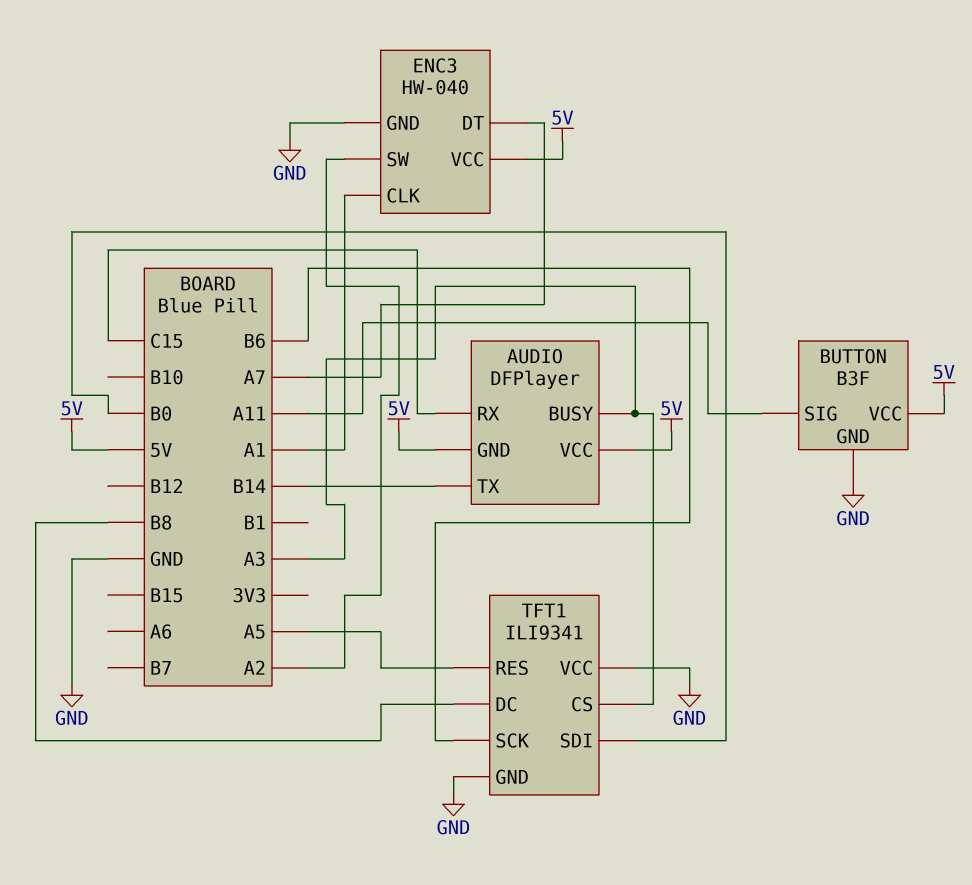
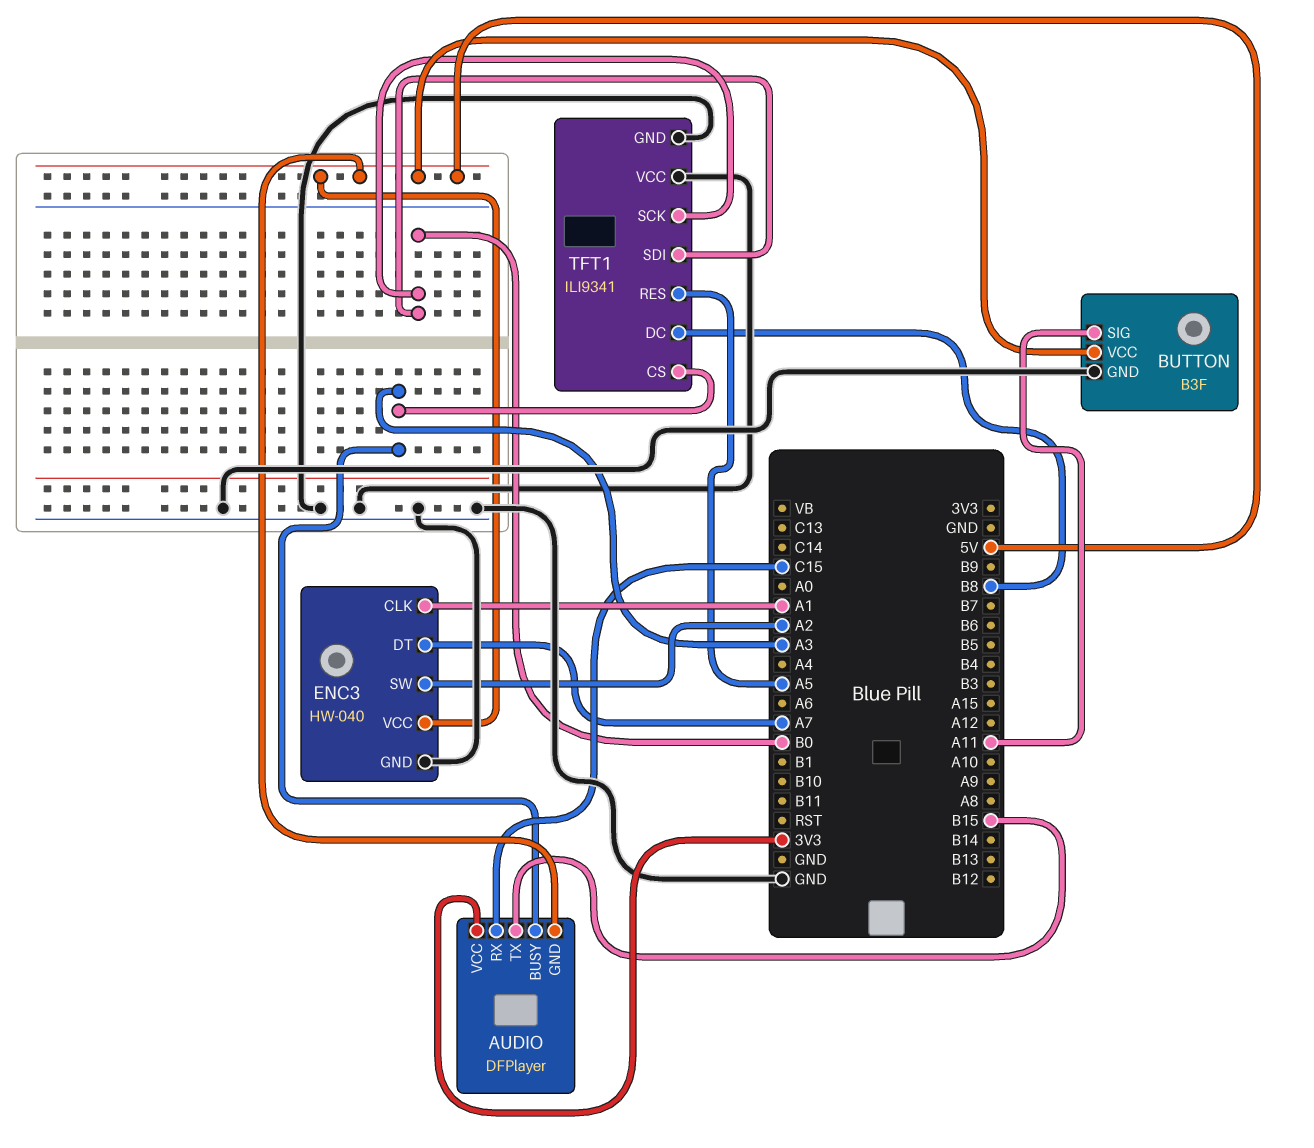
AUDIO pin TX: B14 -> B15
AUDIO pin VCC: 5V -> 3V3
TFT1 pin SCK: B6 -> B0

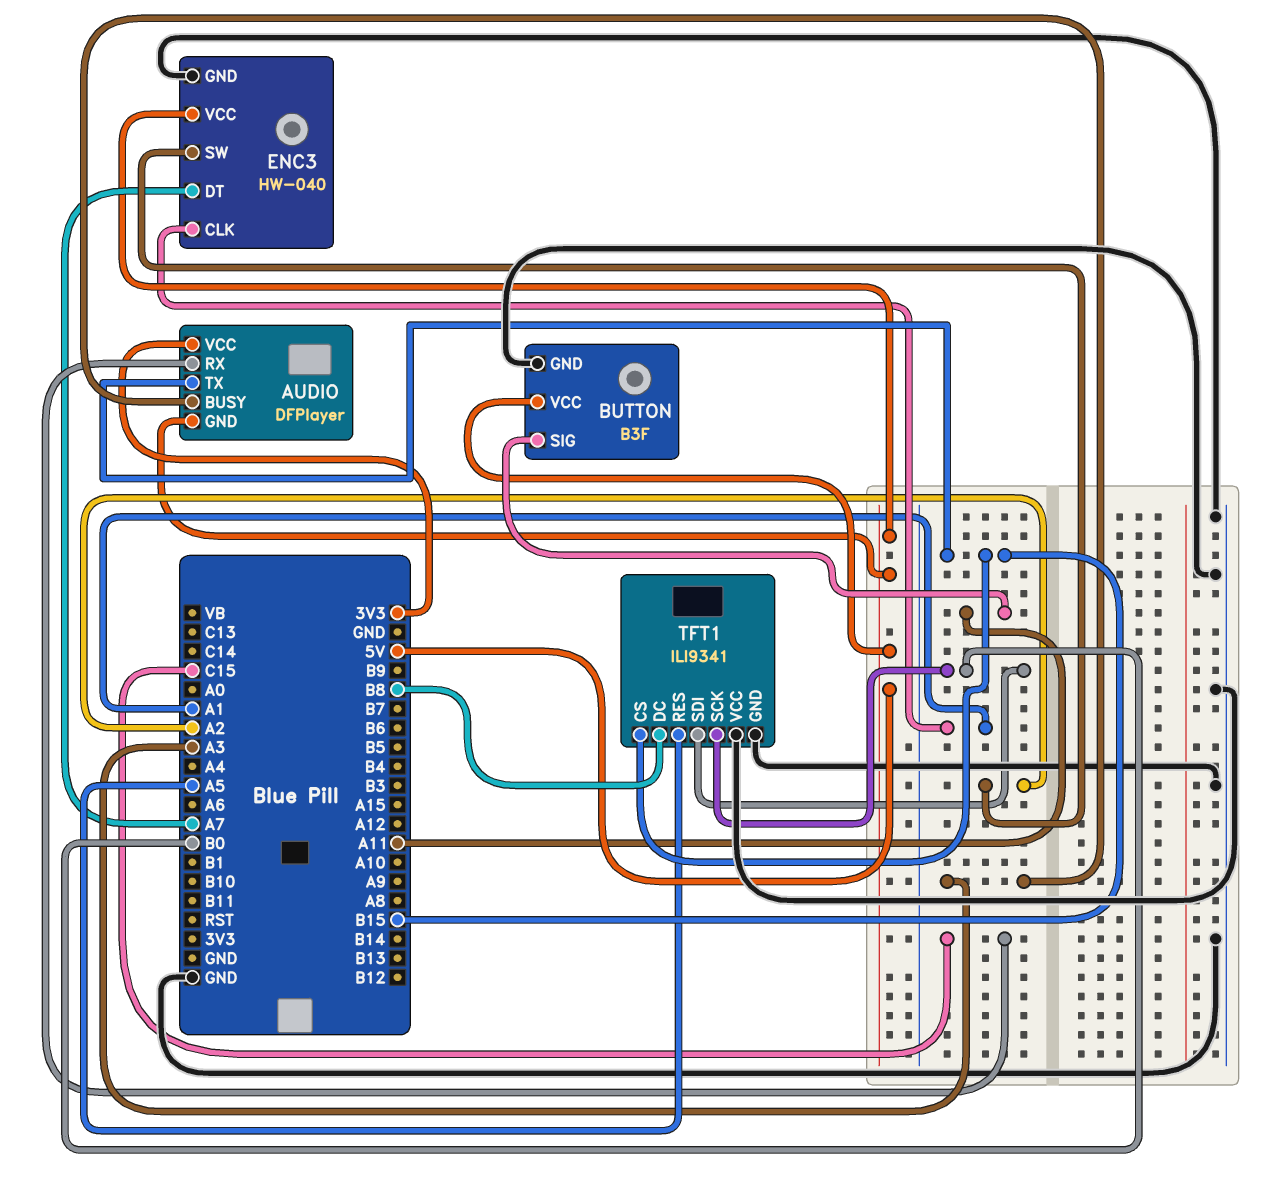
TFT1 pin CS: A3 -> B15

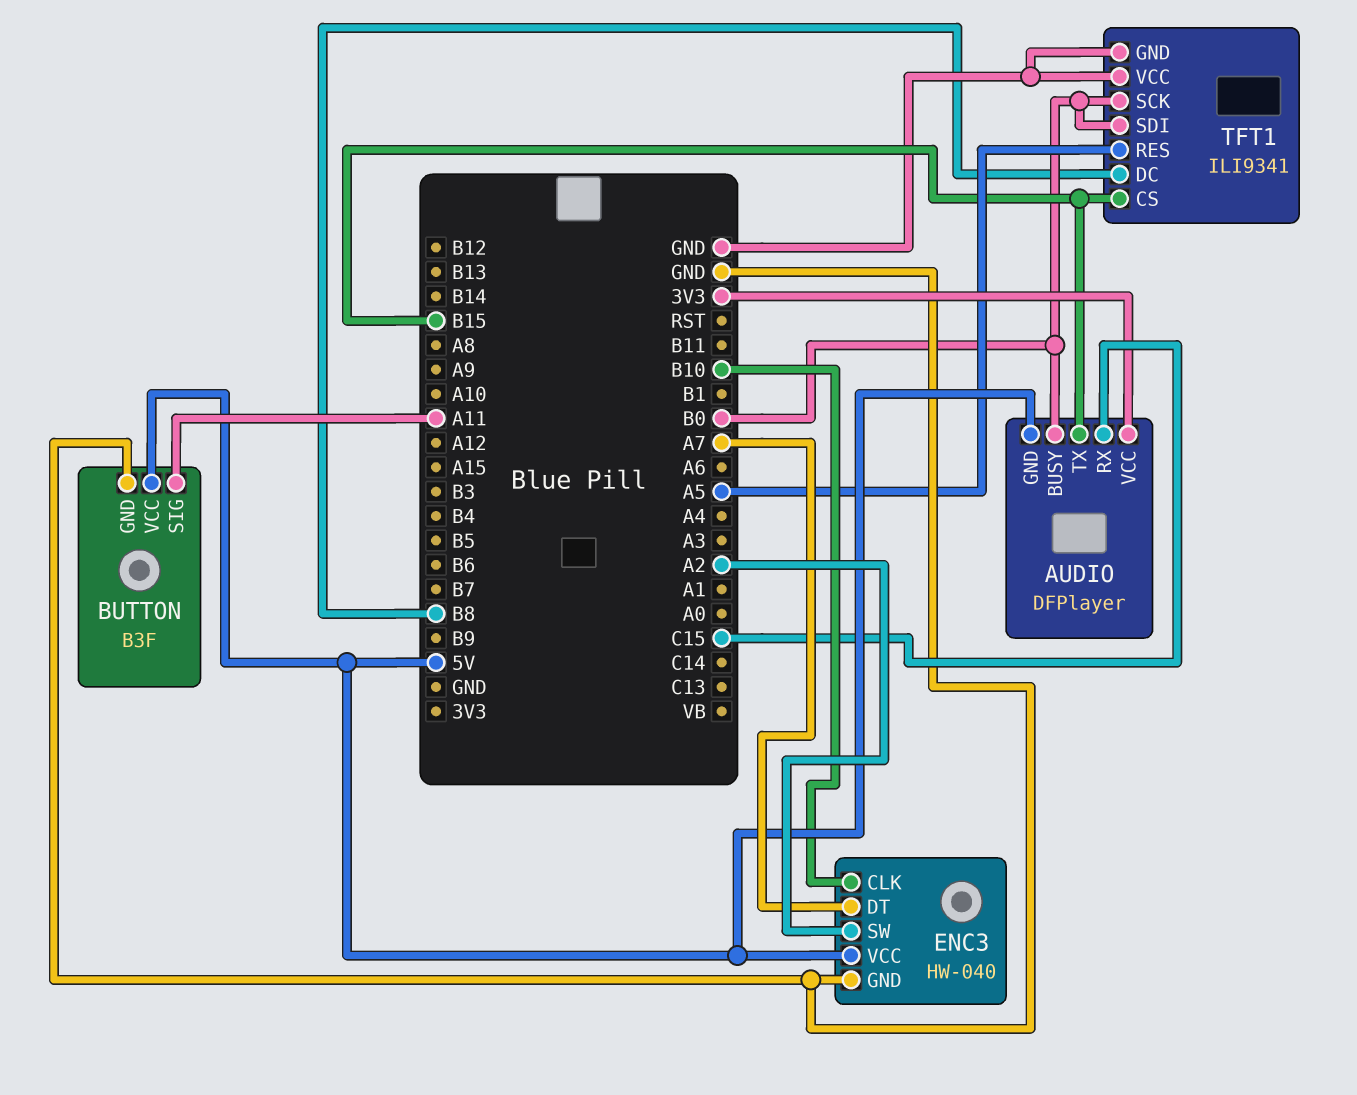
AUDIO pin BUSY: A3 -> B0
ENC3 pin CLK: A1 -> B10

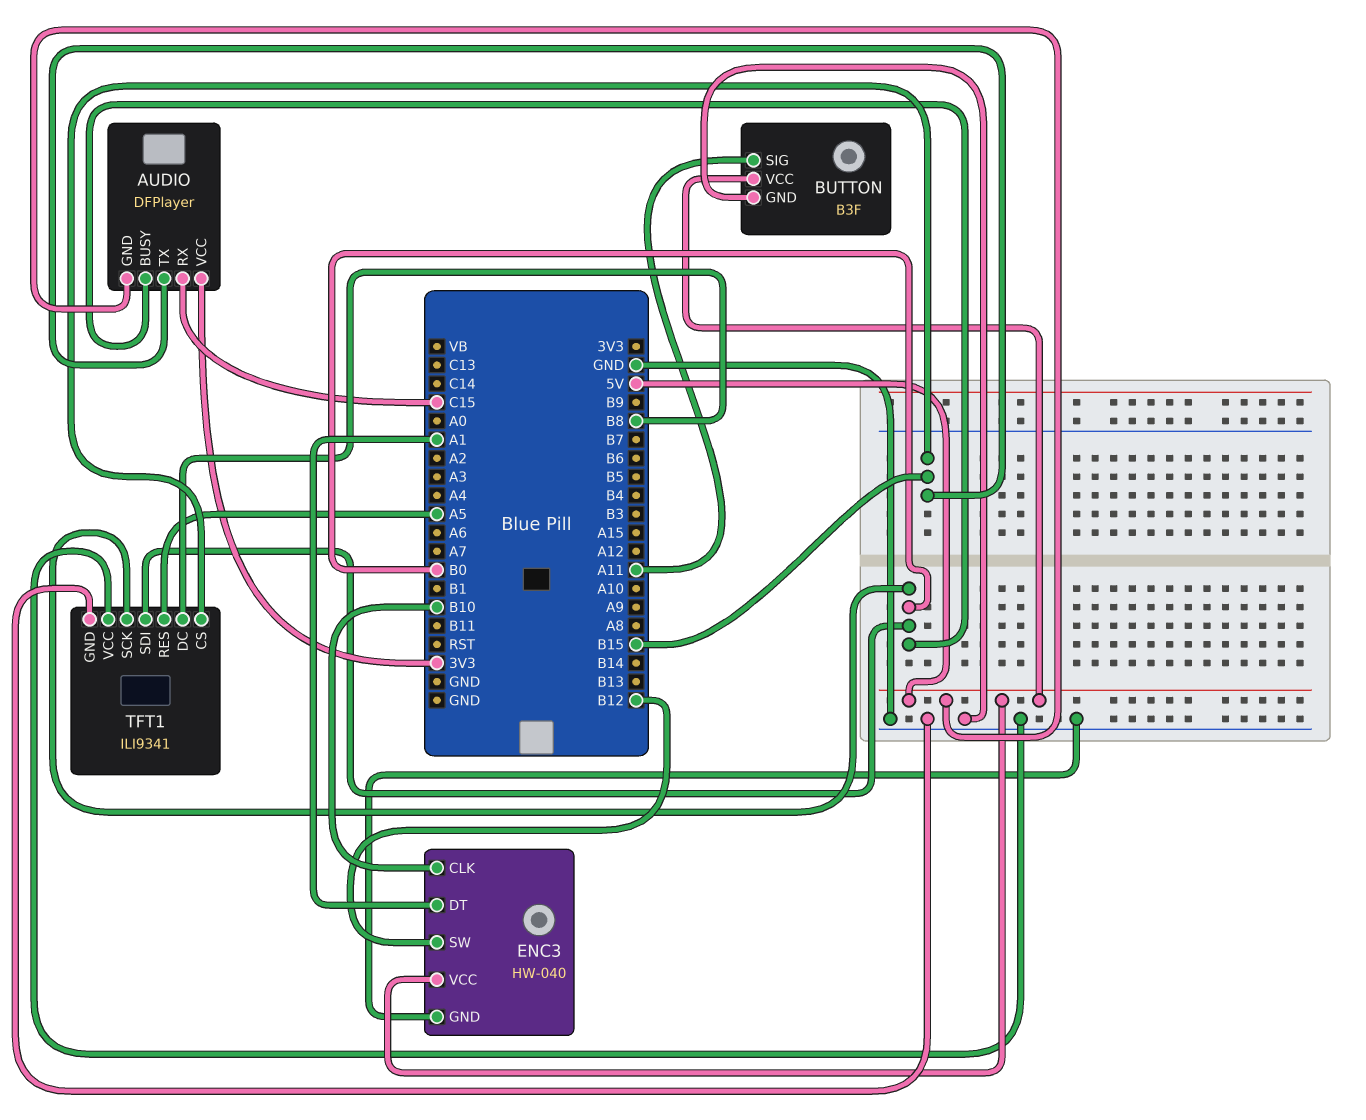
ENC3 pin DT: A7 -> A1
ENC3 pin SW: A2 -> B12

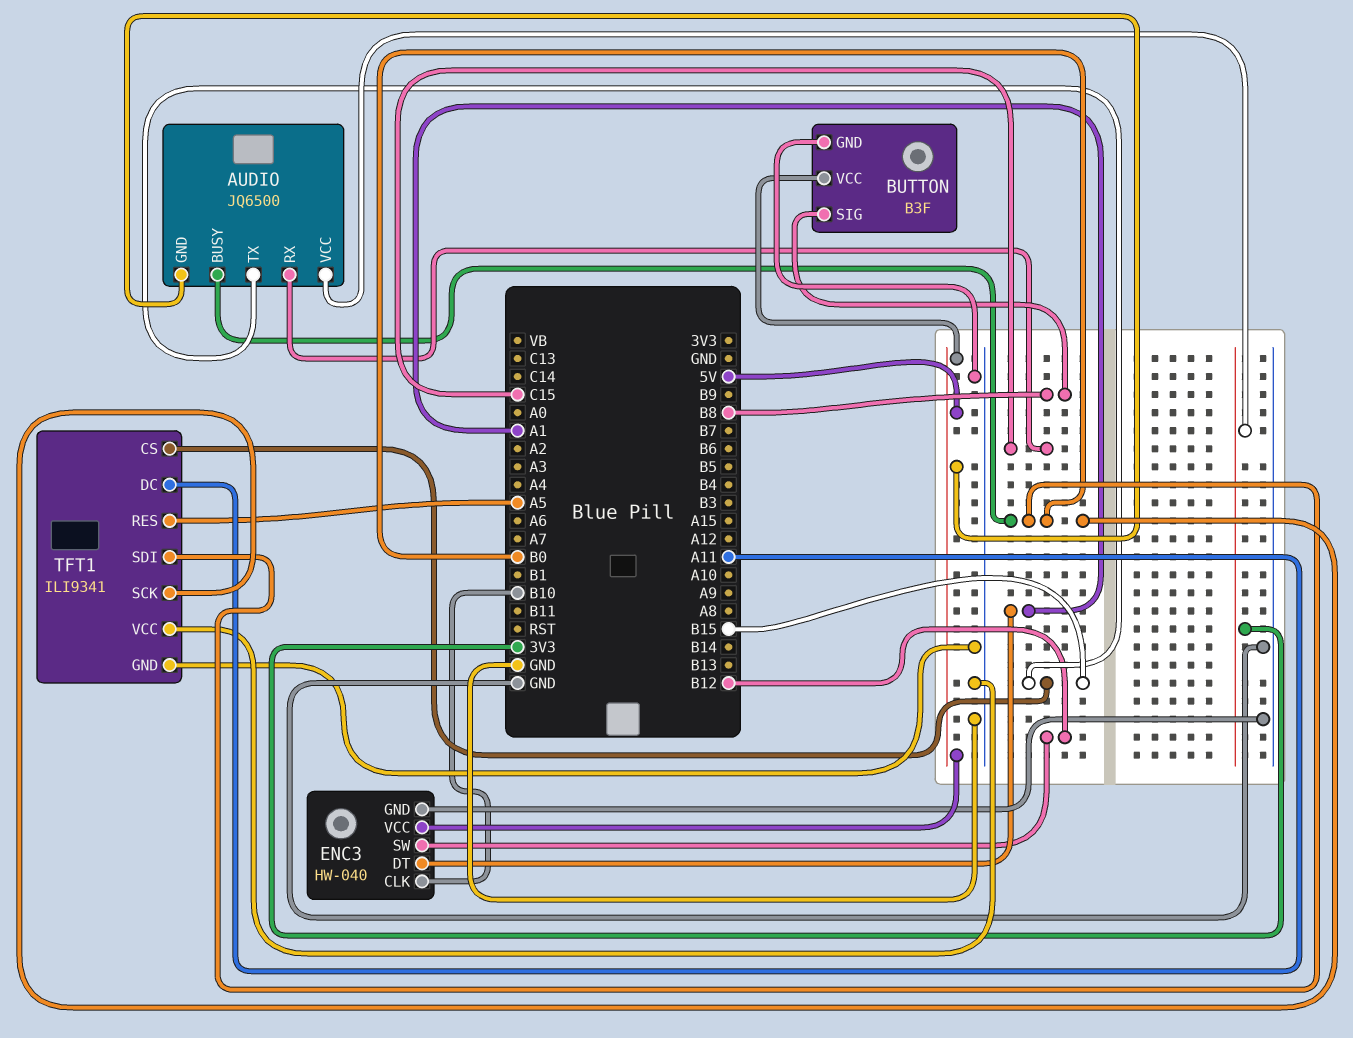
AUDIO: DFPlayer -> JQ6500
BUTTON pin SIG: A11 -> B8
TFT1 pin DC: B8 -> A11

